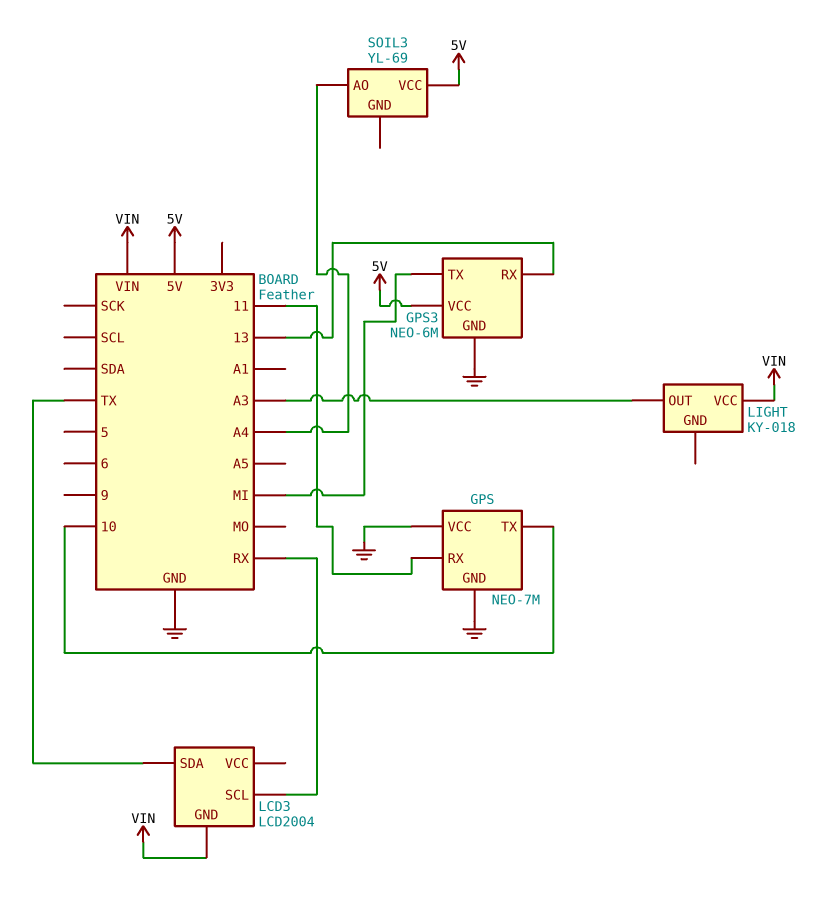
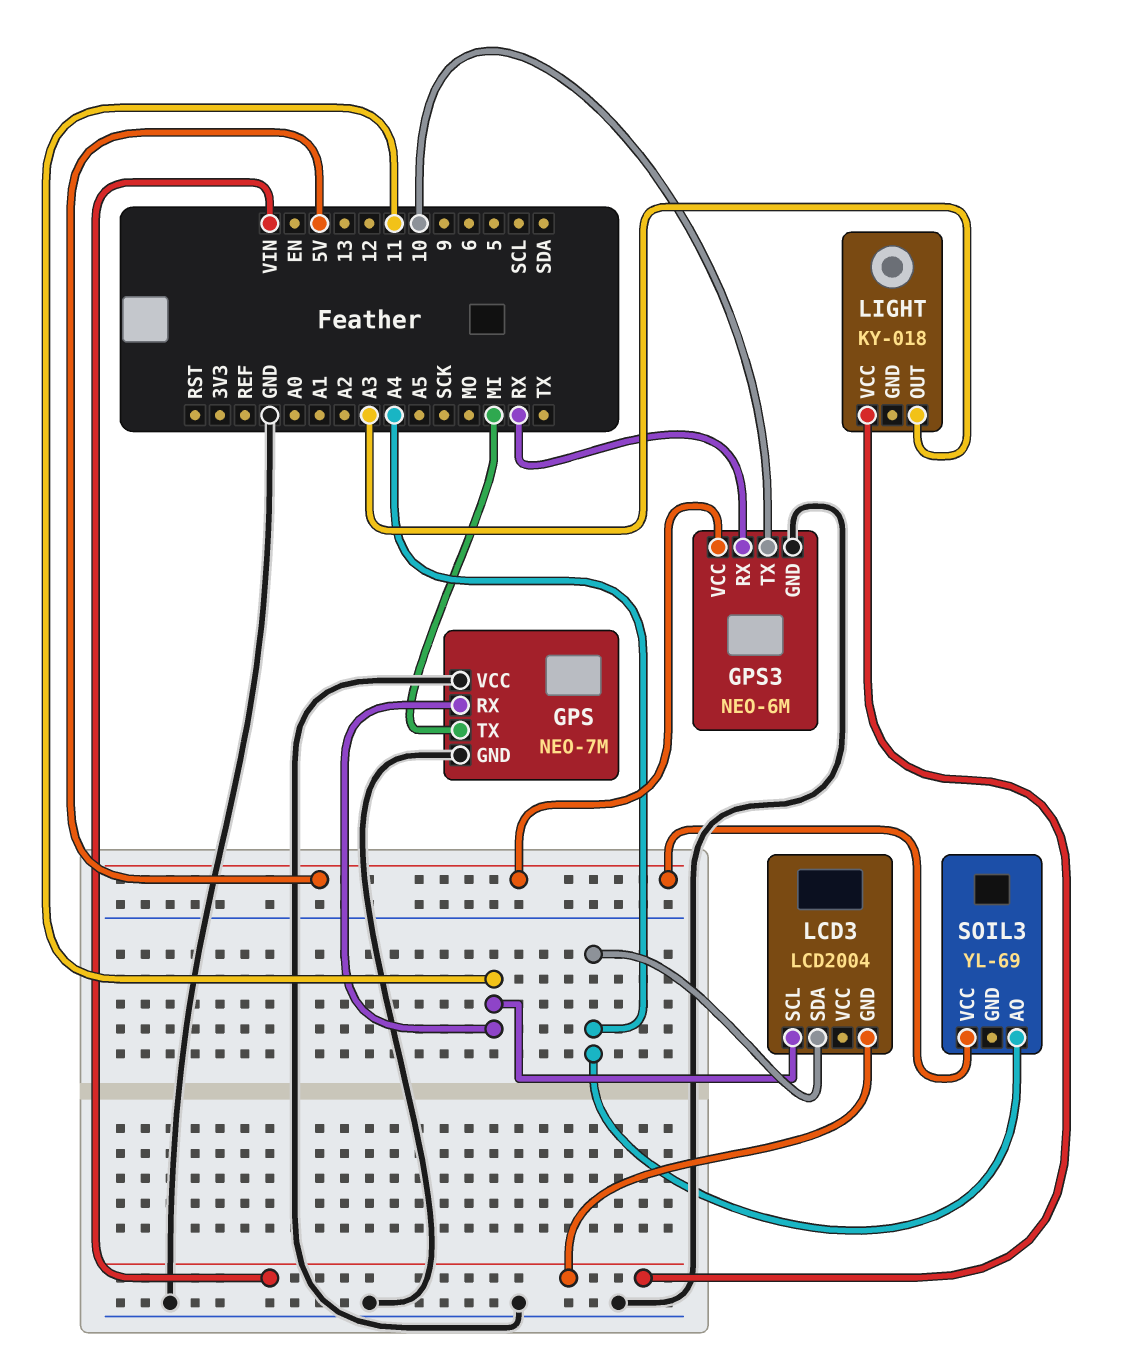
GPS pin TX: 10 -> MI
GPS3 pin RX: 13 -> RX
GPS3 pin TX: MI -> 10
LCD3 pin SCL: RX -> 11
LCD3 pin SDA: TX -> A4

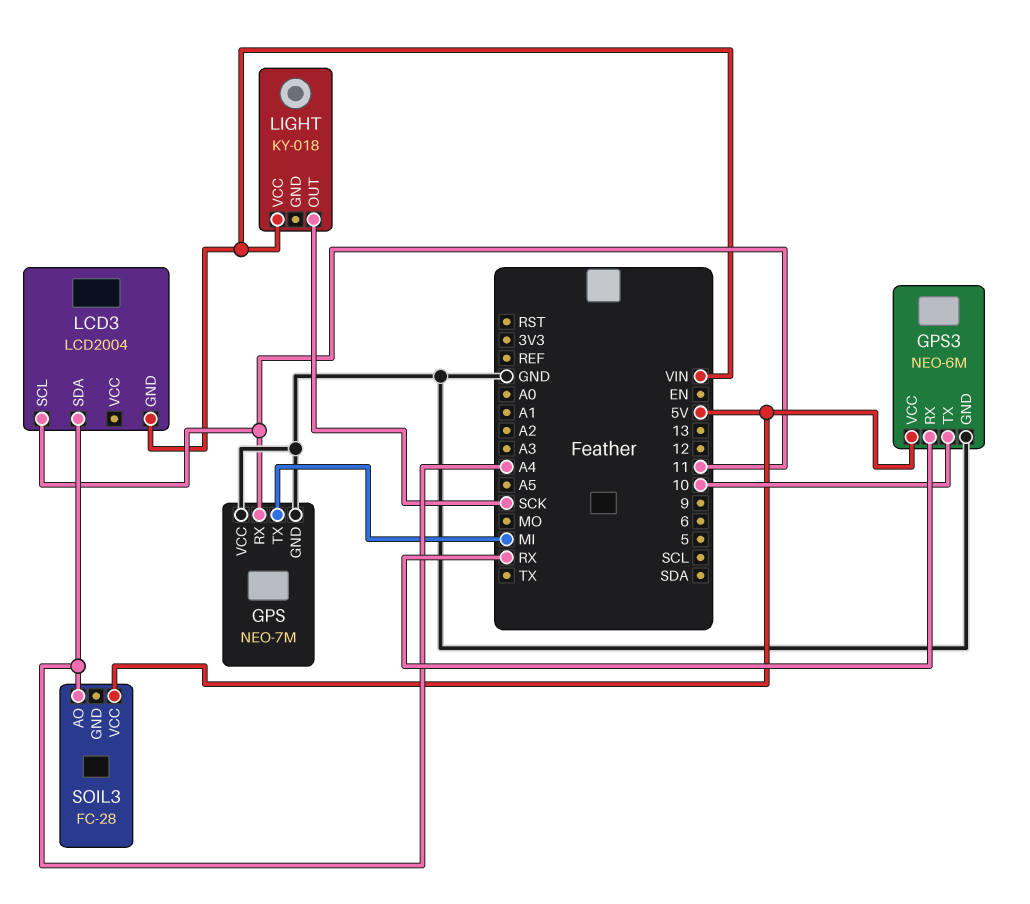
LIGHT pin OUT: A3 -> SCK
SOIL3: YL-69 -> FC-28

